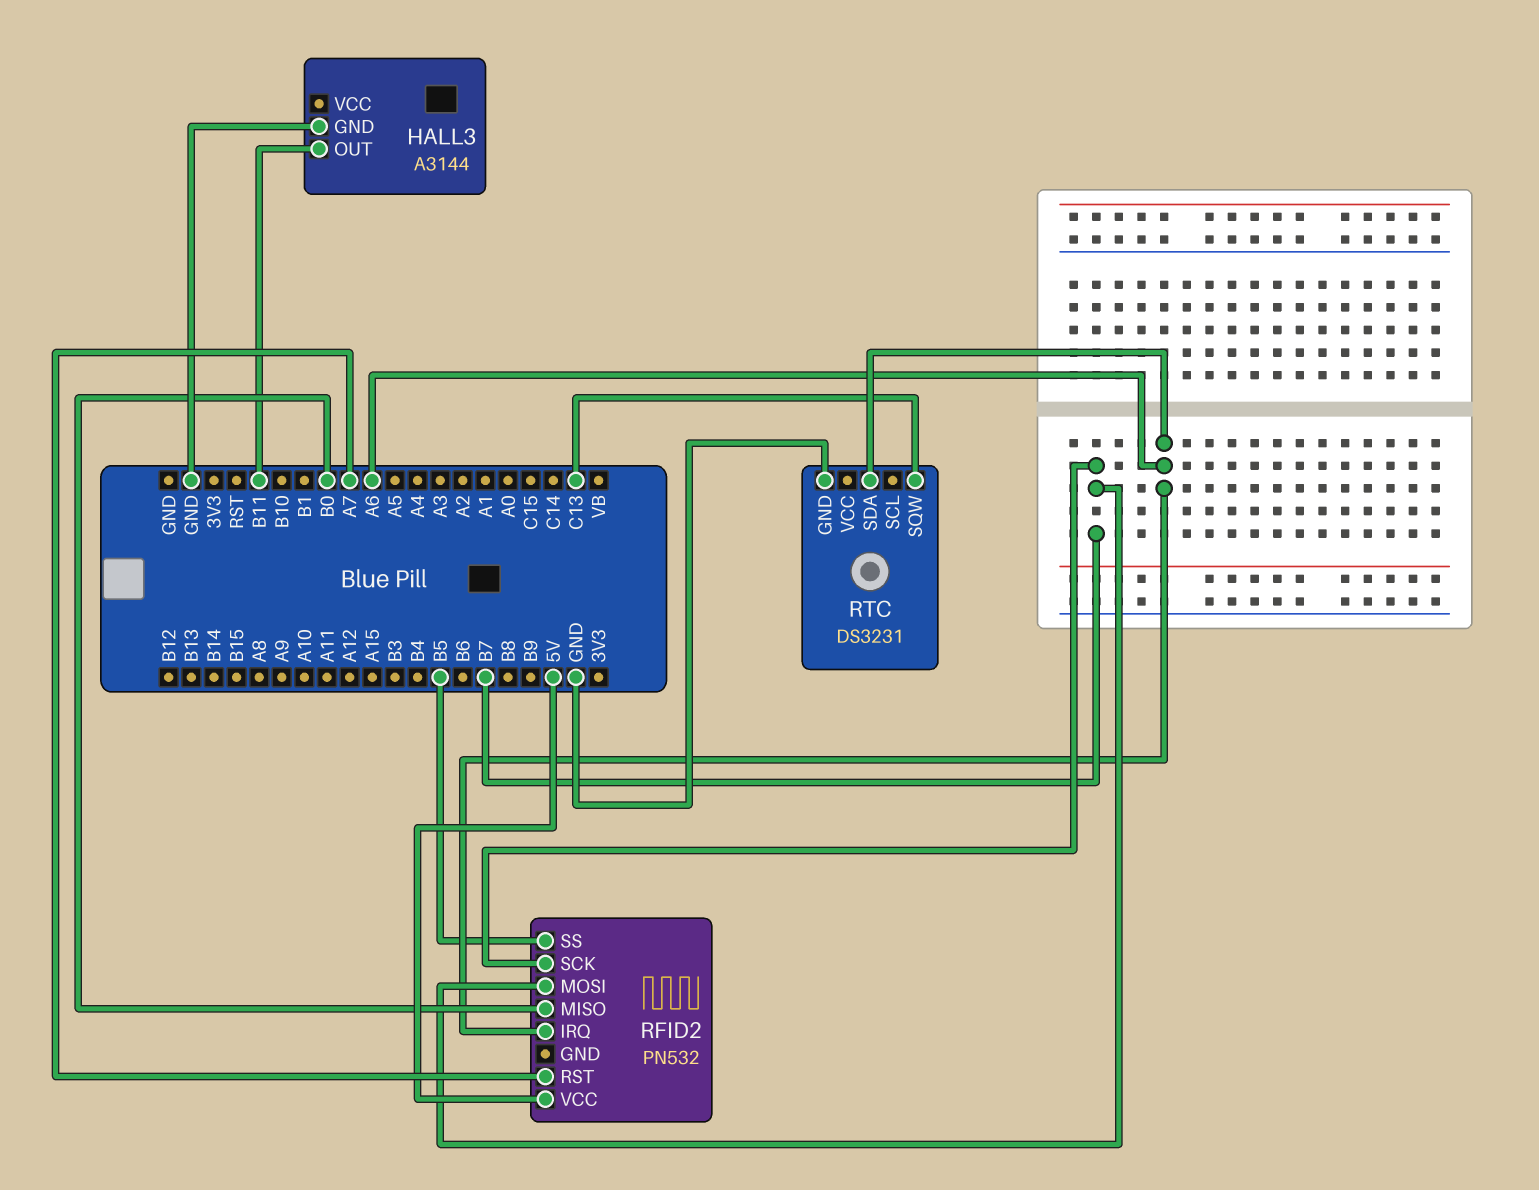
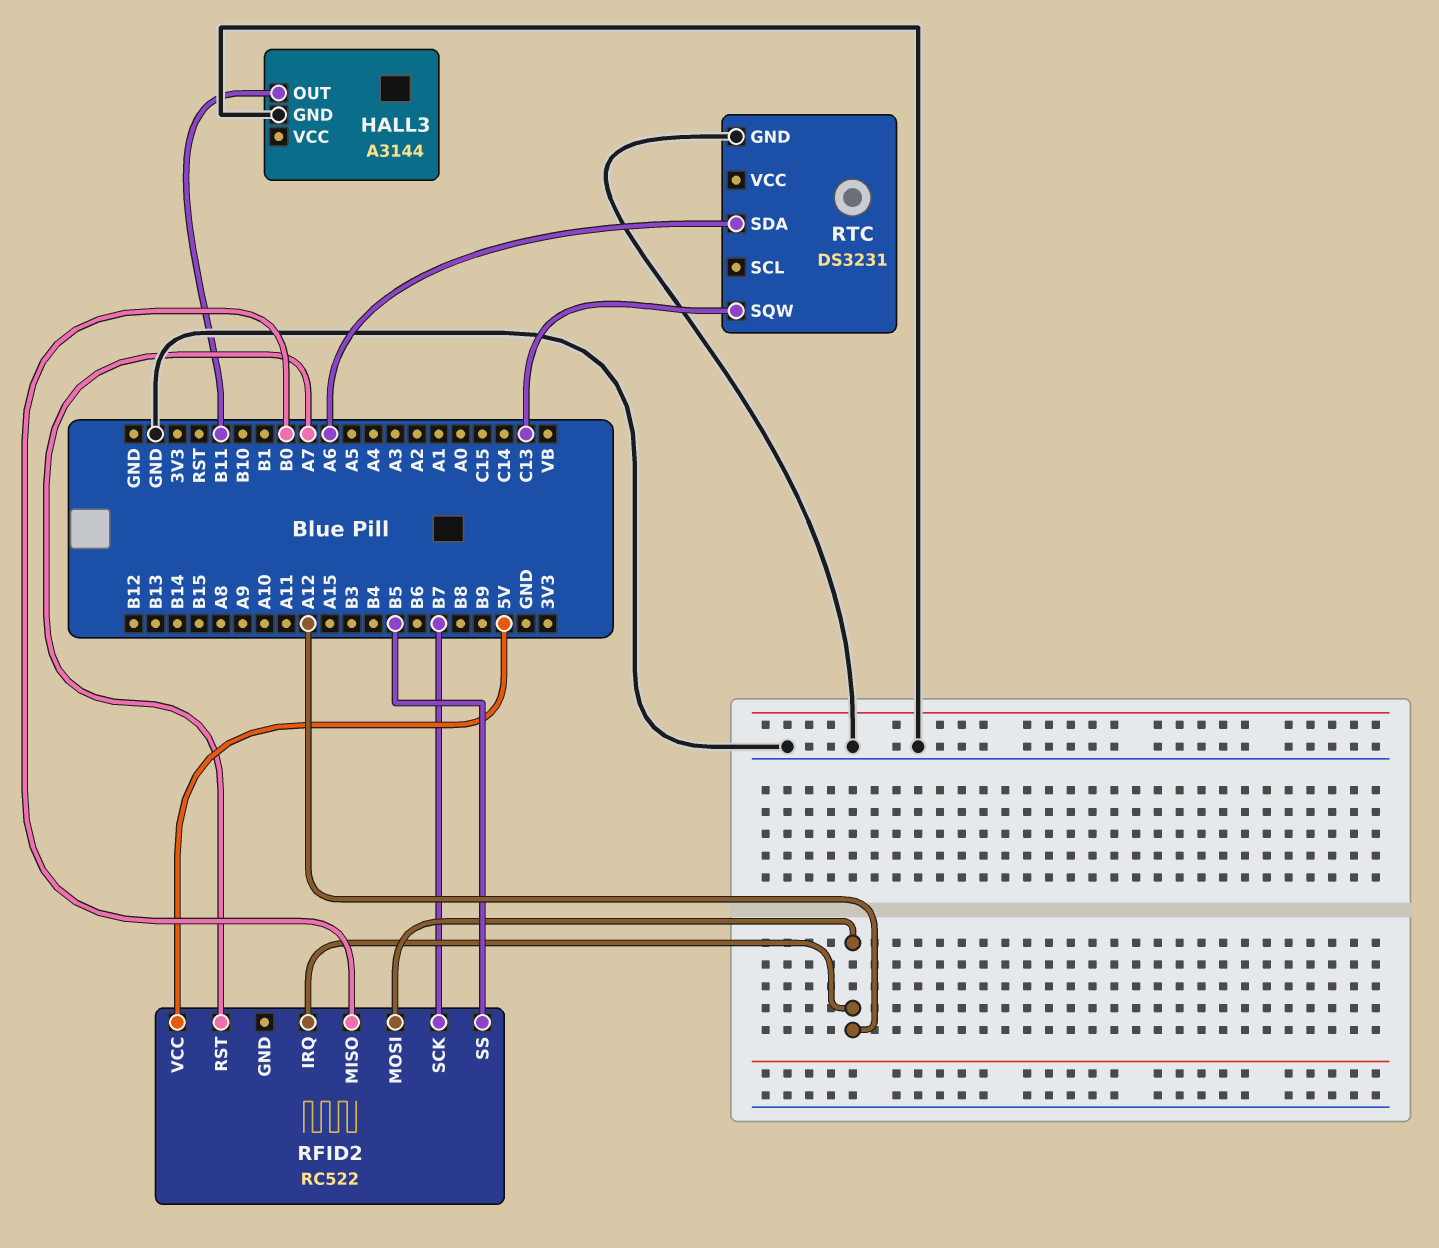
RFID2: PN532 -> RC522
RFID2 pin IRQ: A6 -> A12
RFID2 pin MOSI: B7 -> A12

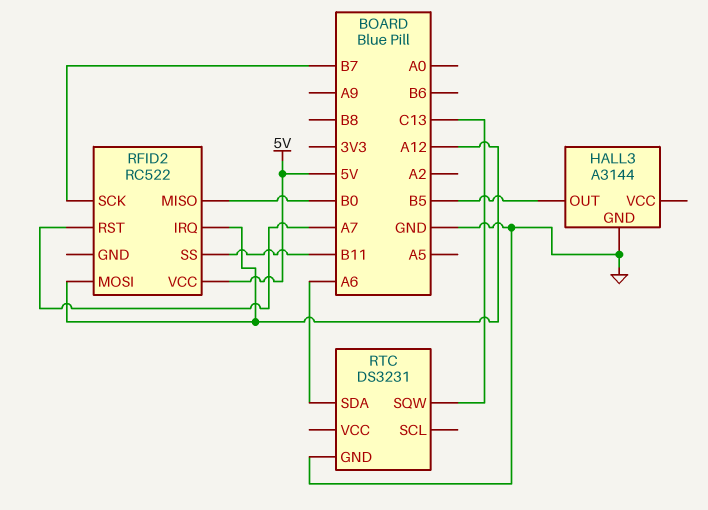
HALL3 pin OUT: B11 -> B5
RFID2 pin SS: B5 -> B11

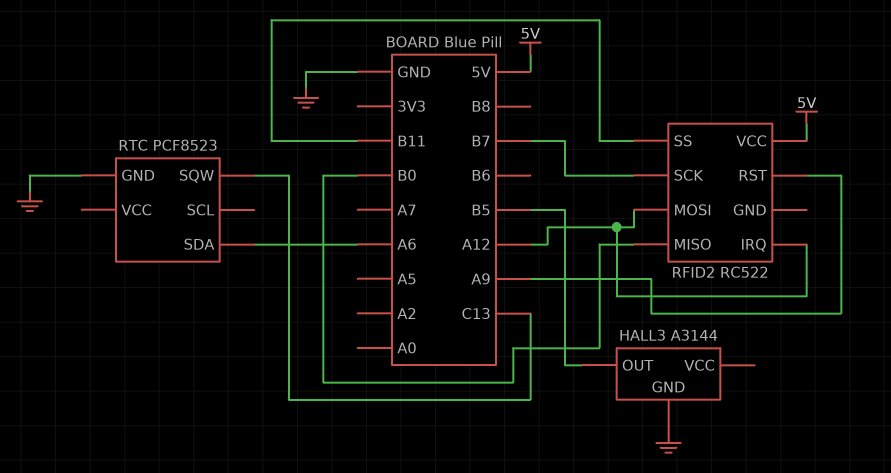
RFID2 pin RST: A7 -> A9
RTC: DS3231 -> PCF8523

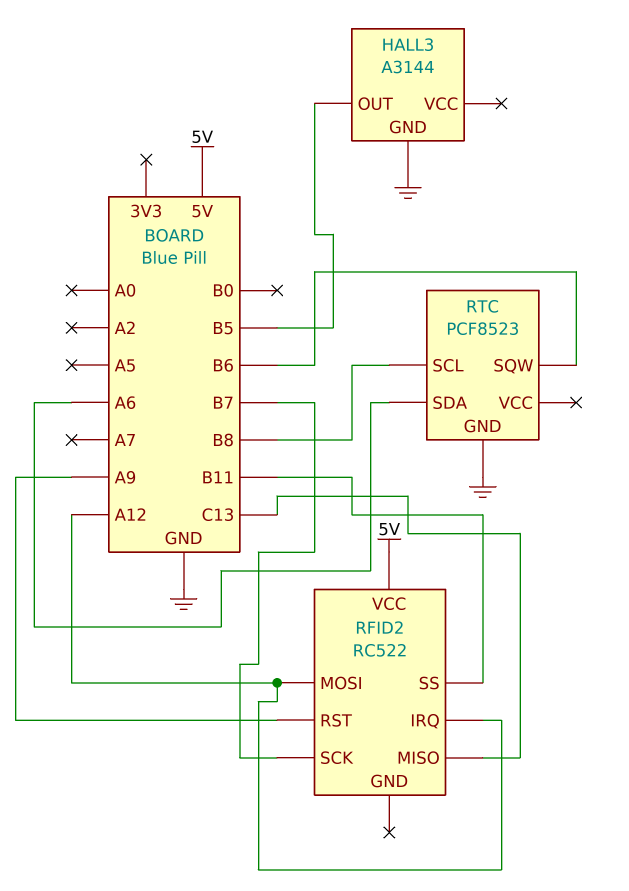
RFID2 pin MISO: B0 -> C13
RTC pin SCL: none -> B8
RTC pin SQW: C13 -> B6

